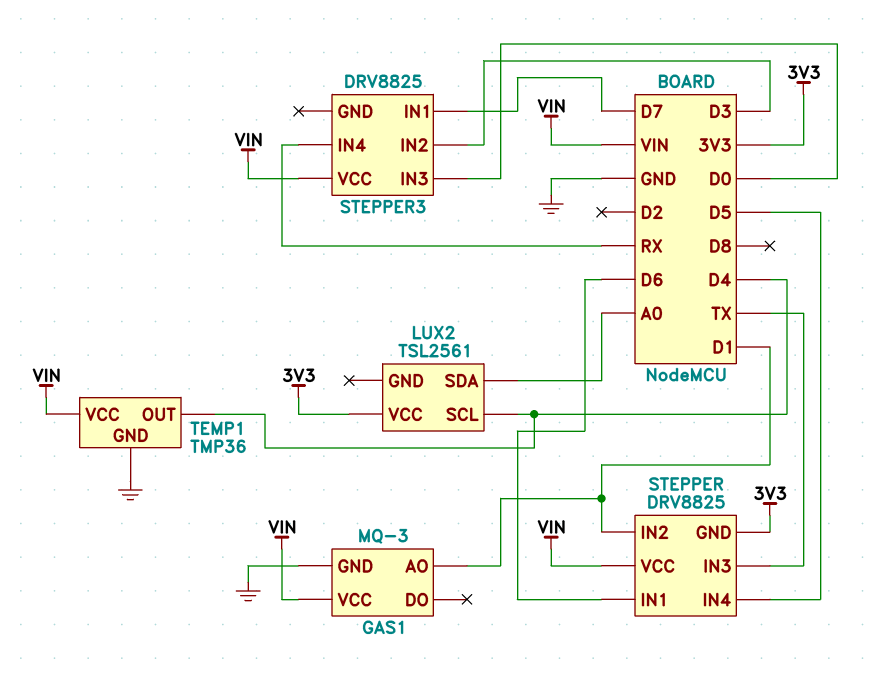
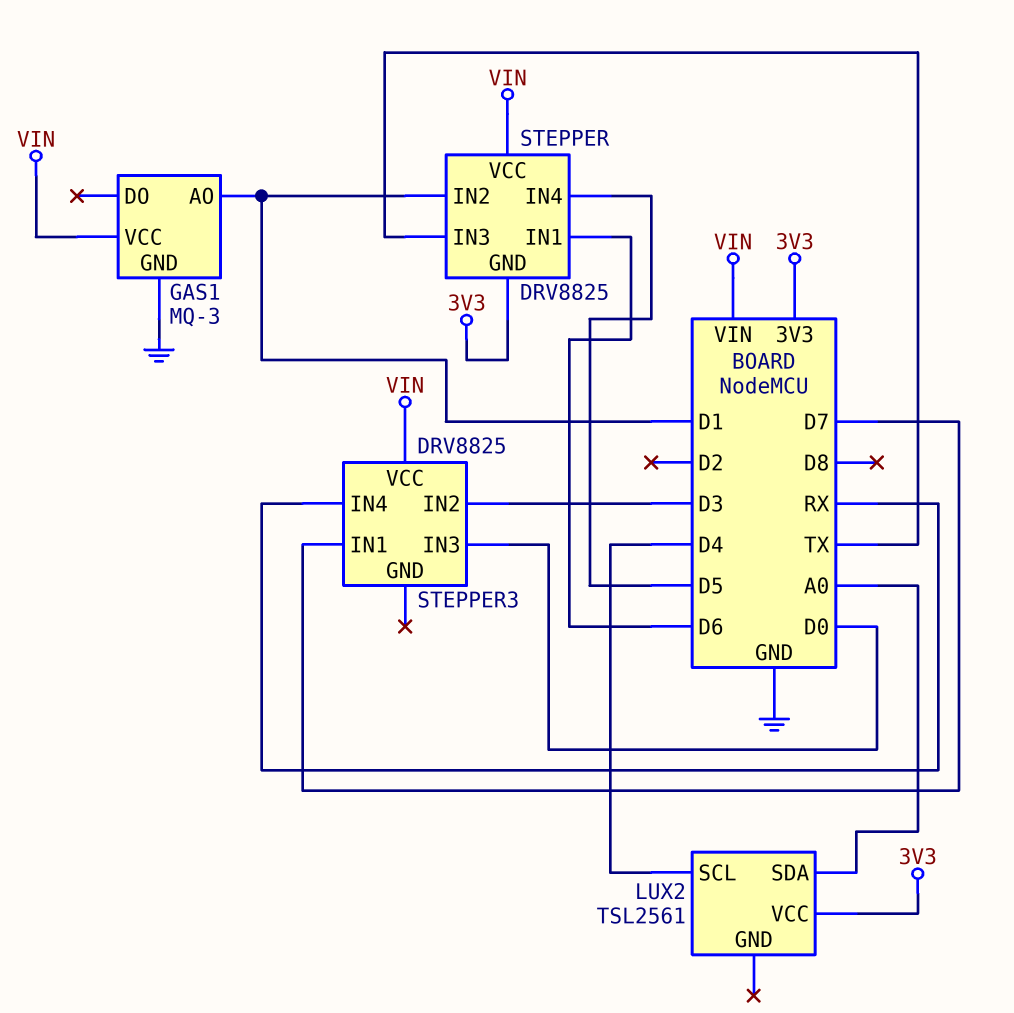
TEMP1: TMP36 -> none
TEMP1 pin GND: GND -> none
TEMP1 pin OUT: D4 -> none
TEMP1 pin VCC: VIN -> none

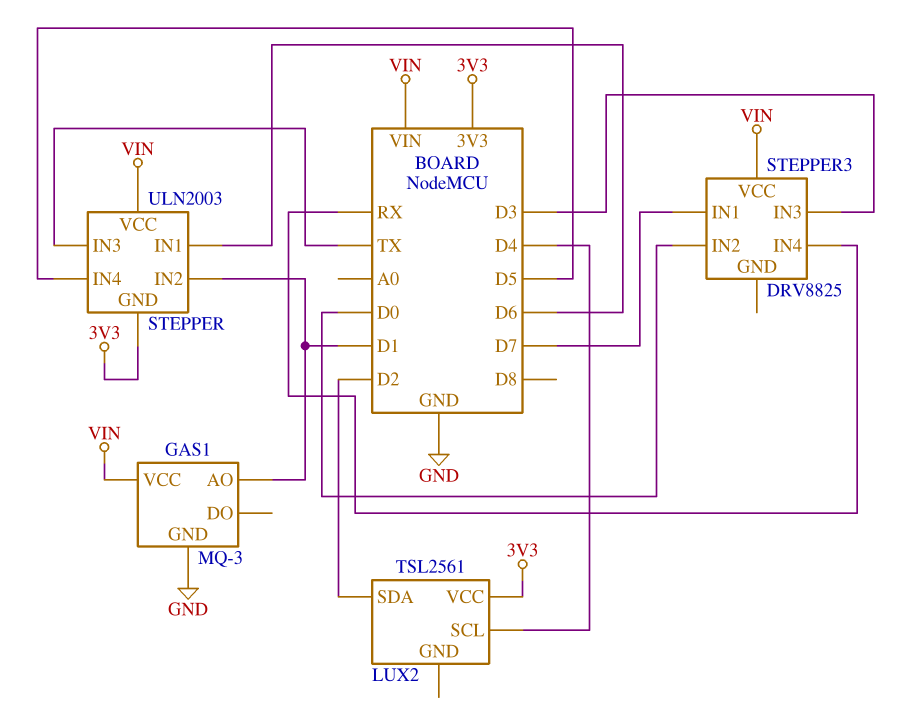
LUX2 pin SDA: A0 -> D2
STEPPER: DRV8825 -> ULN2003
STEPPER3 pin IN2: D3 -> D0
STEPPER3 pin IN3: D0 -> D3

